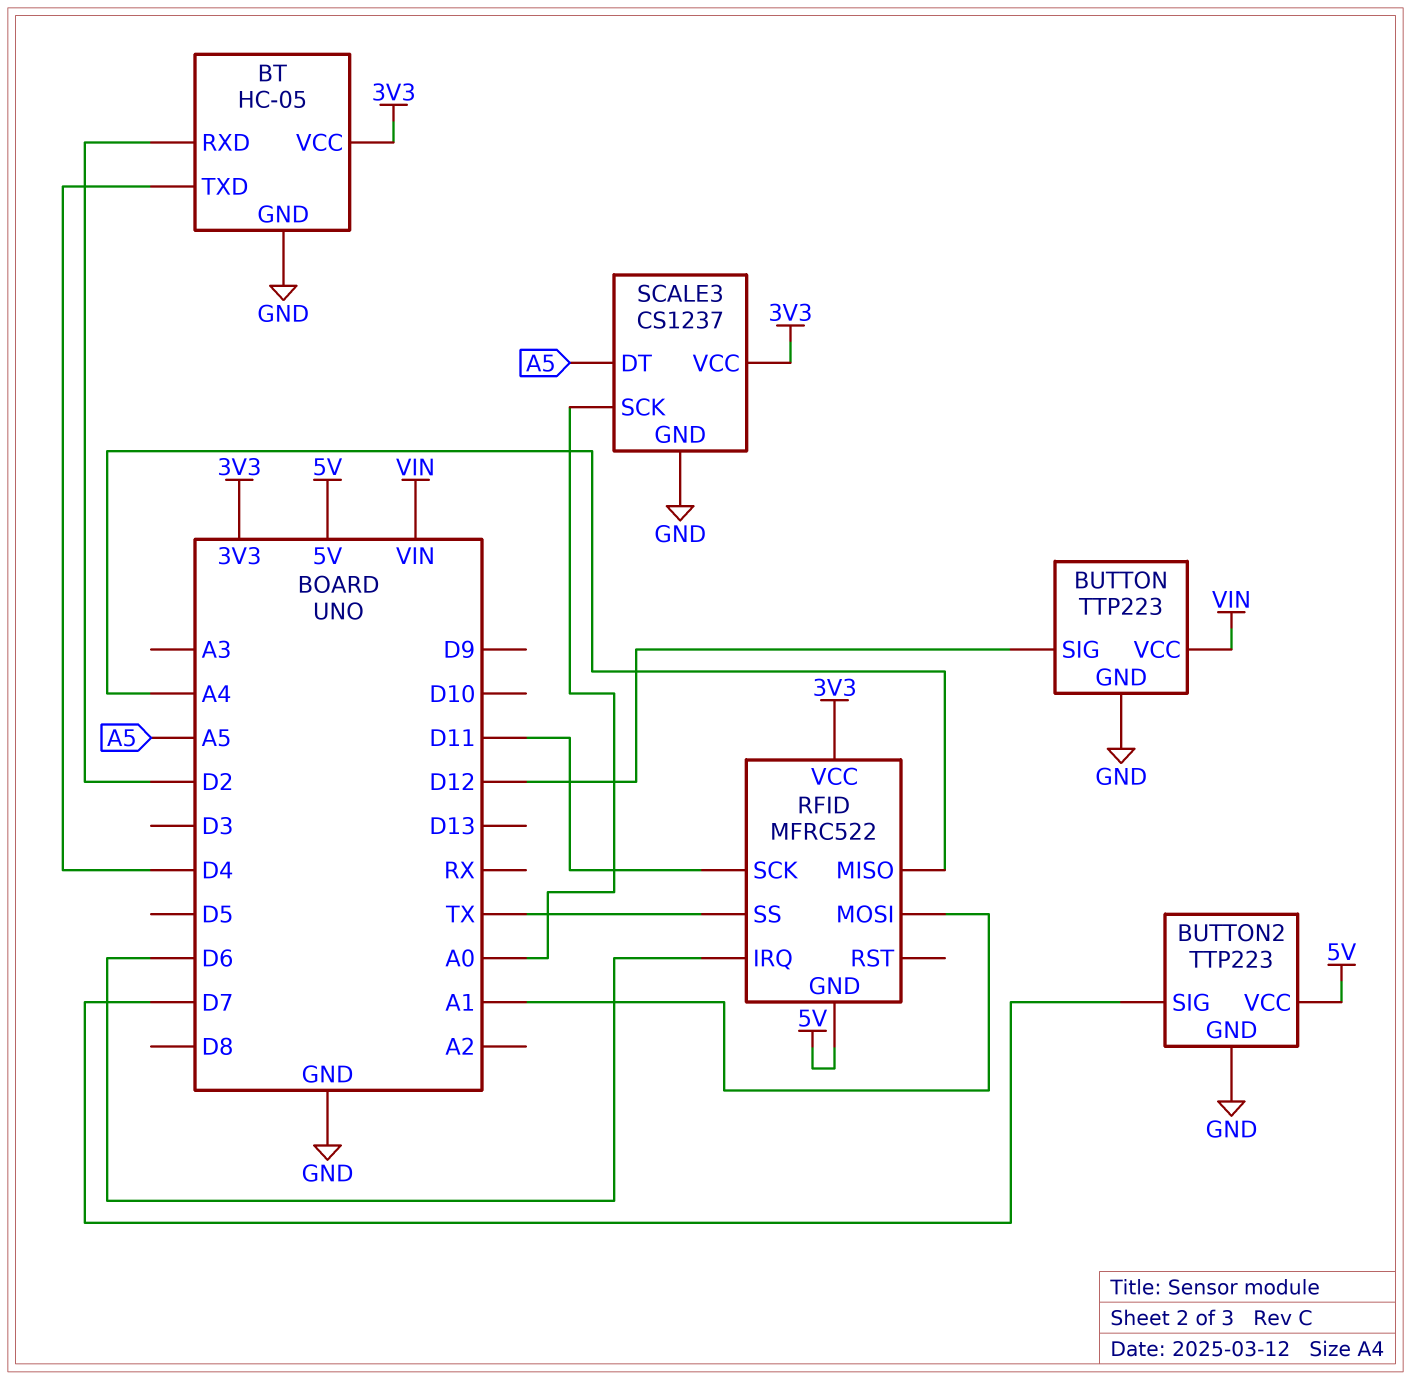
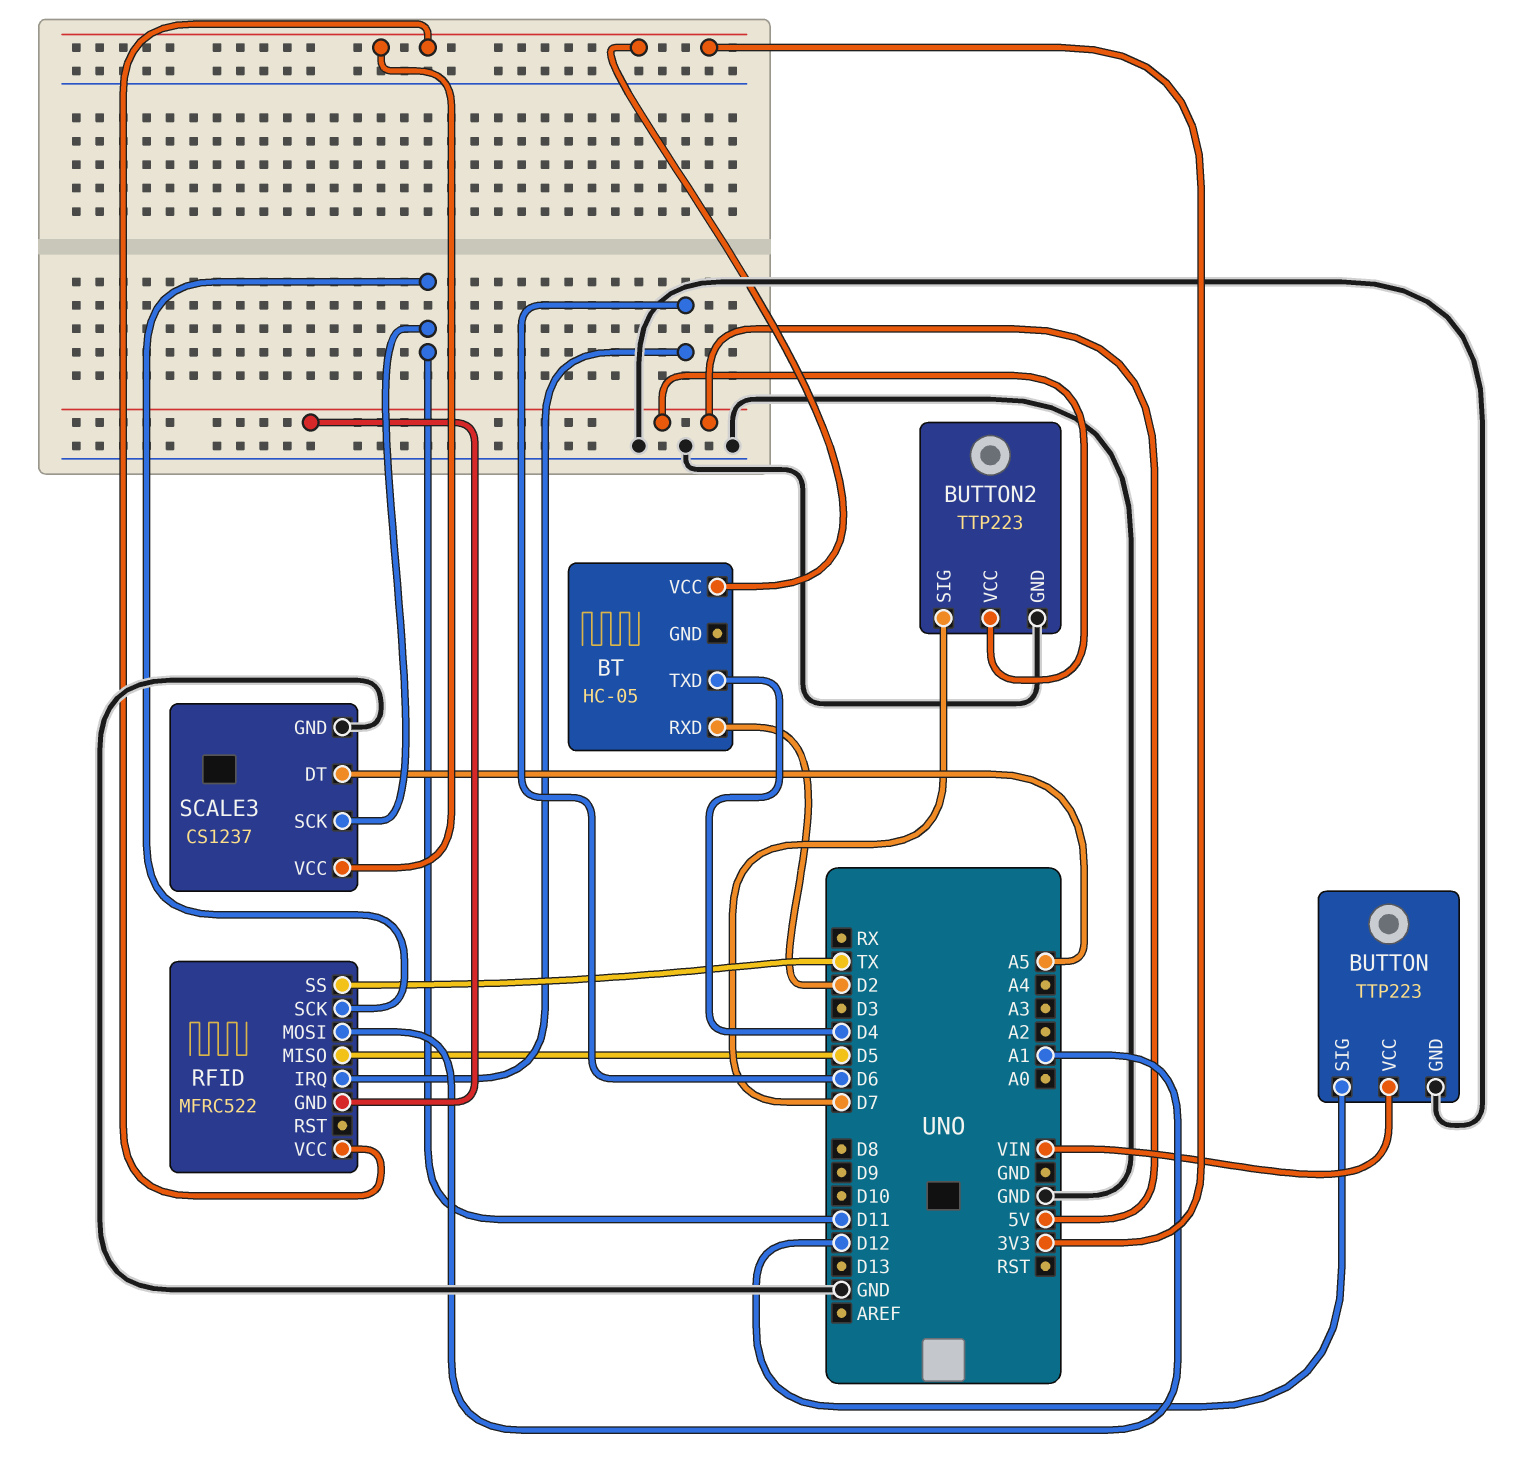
BT pin GND: GND -> none
RFID pin MISO: A4 -> D5
SCALE3 pin SCK: A0 -> D11

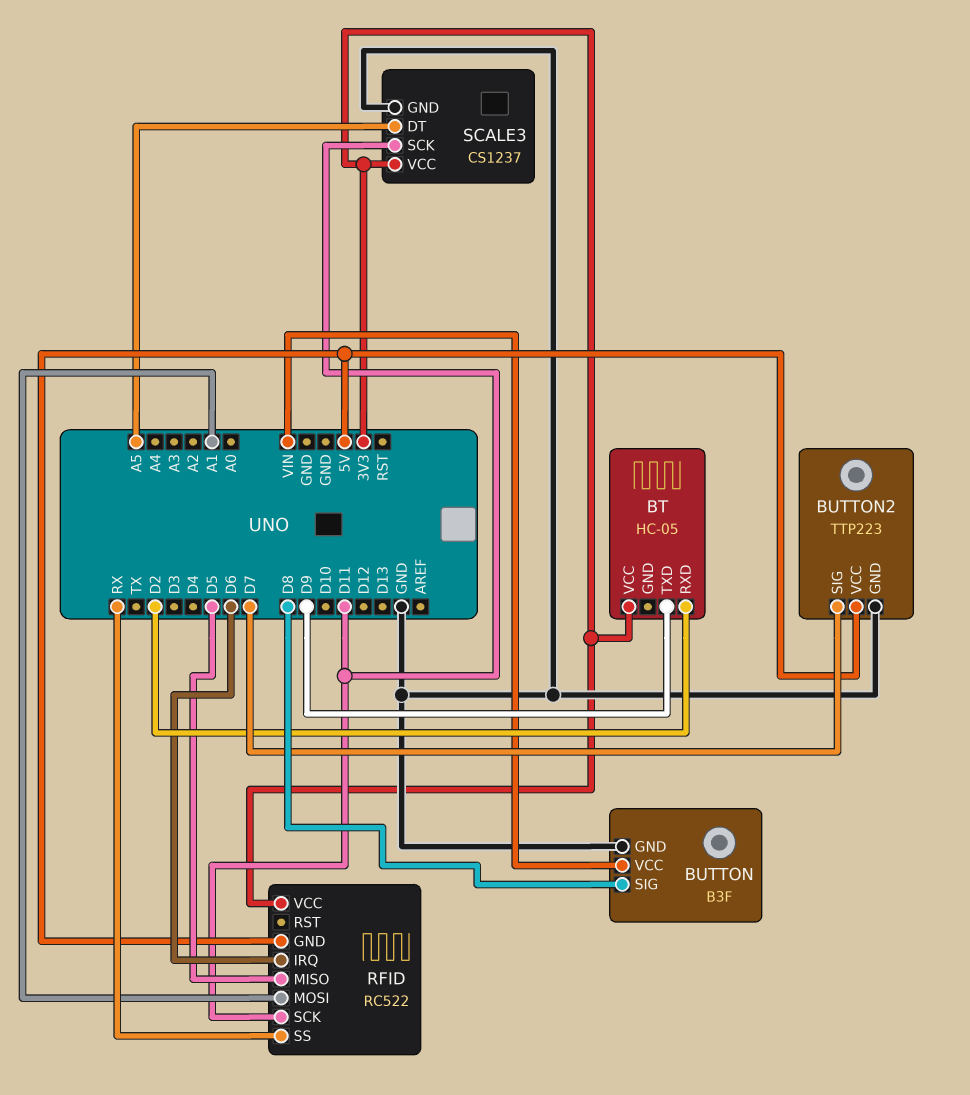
BT pin TXD: D4 -> D9
BUTTON: TTP223 -> B3F
BUTTON pin SIG: D12 -> D8
RFID: MFRC522 -> RC522
RFID pin SS: TX -> RX

